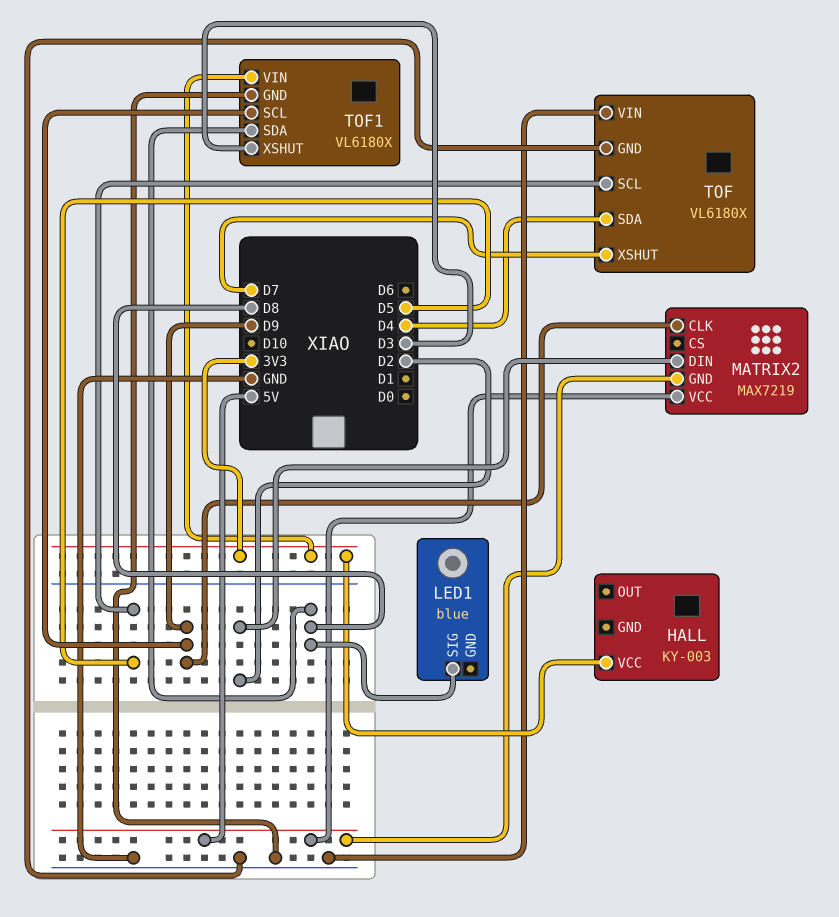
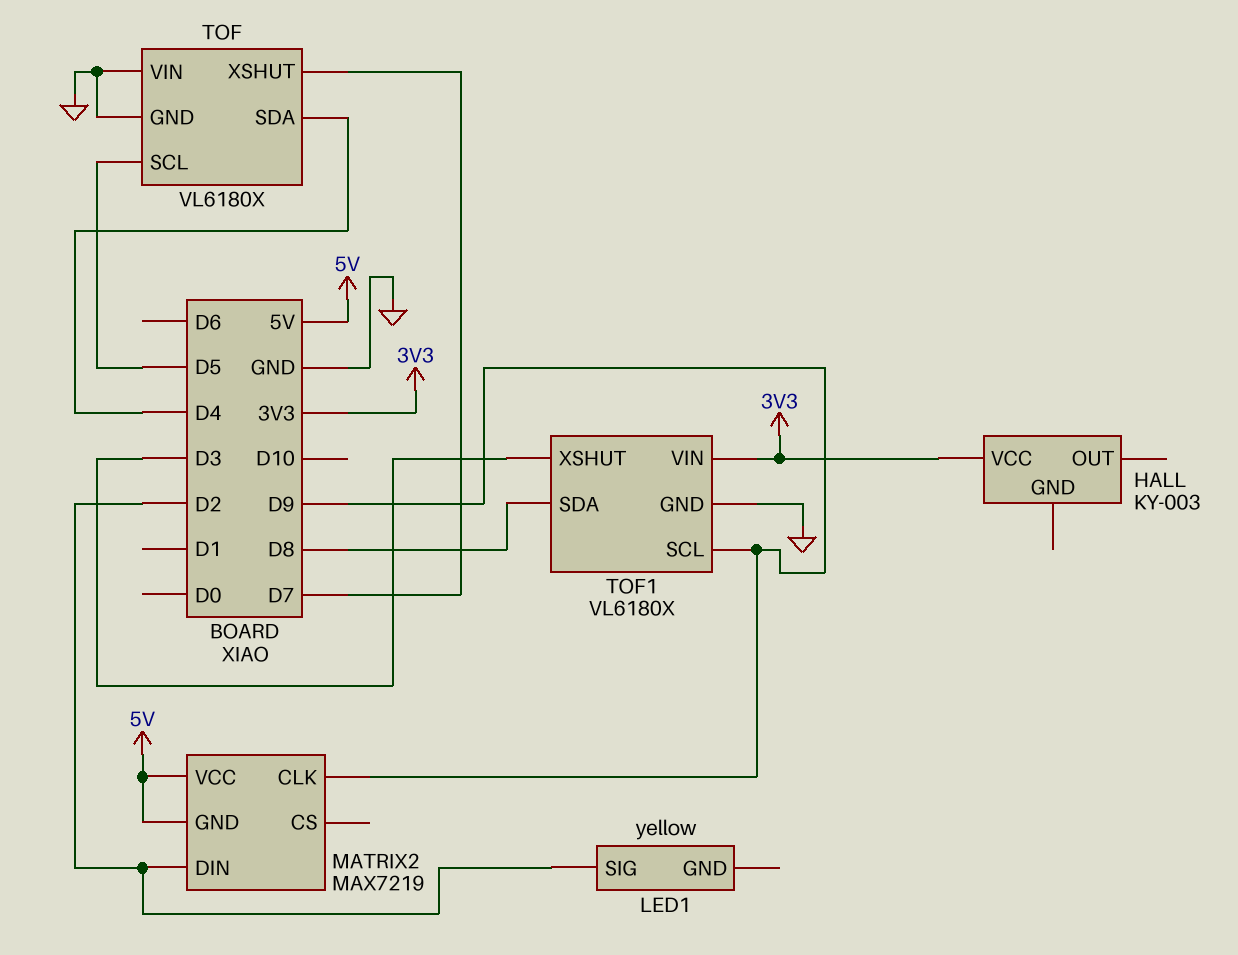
LED1: blue -> yellow
LED1 pin SIG: D8 -> D2

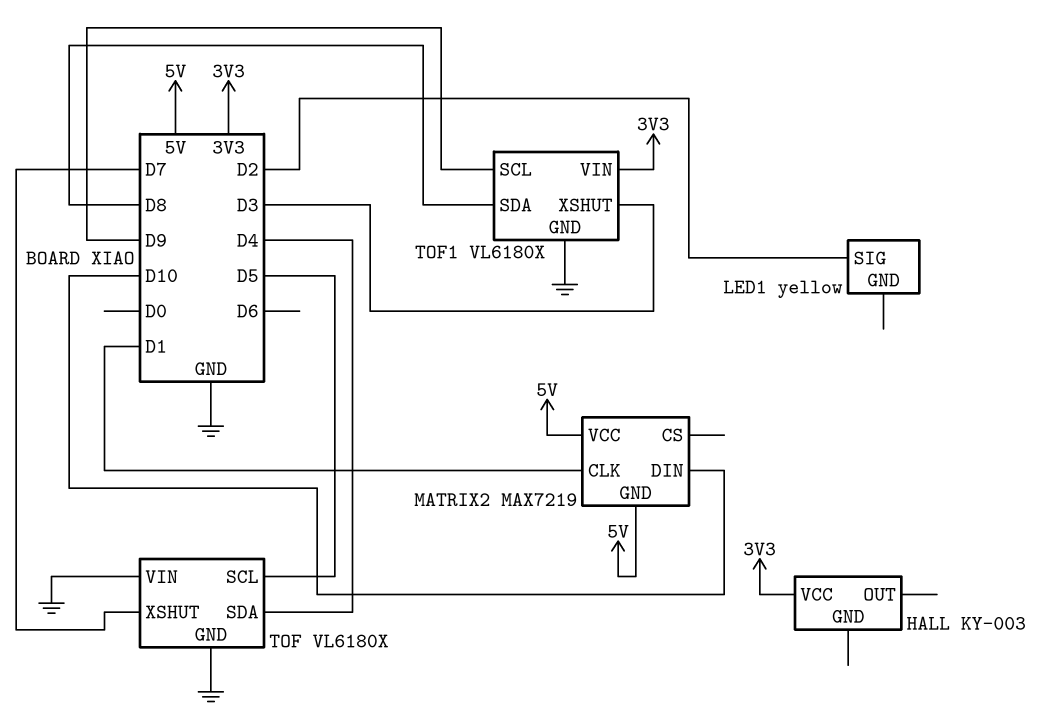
MATRIX2 pin CLK: D9 -> D1
MATRIX2 pin DIN: D2 -> D10

